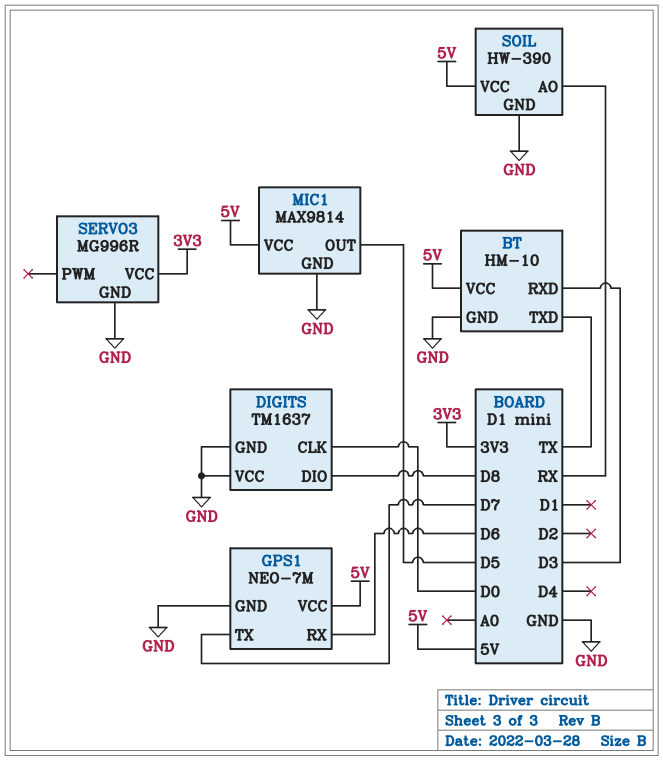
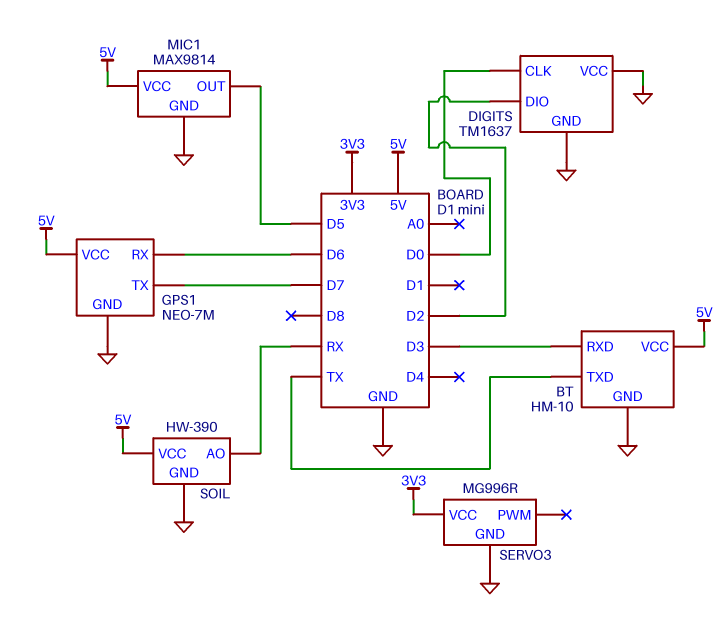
DIGITS pin DIO: D8 -> D2

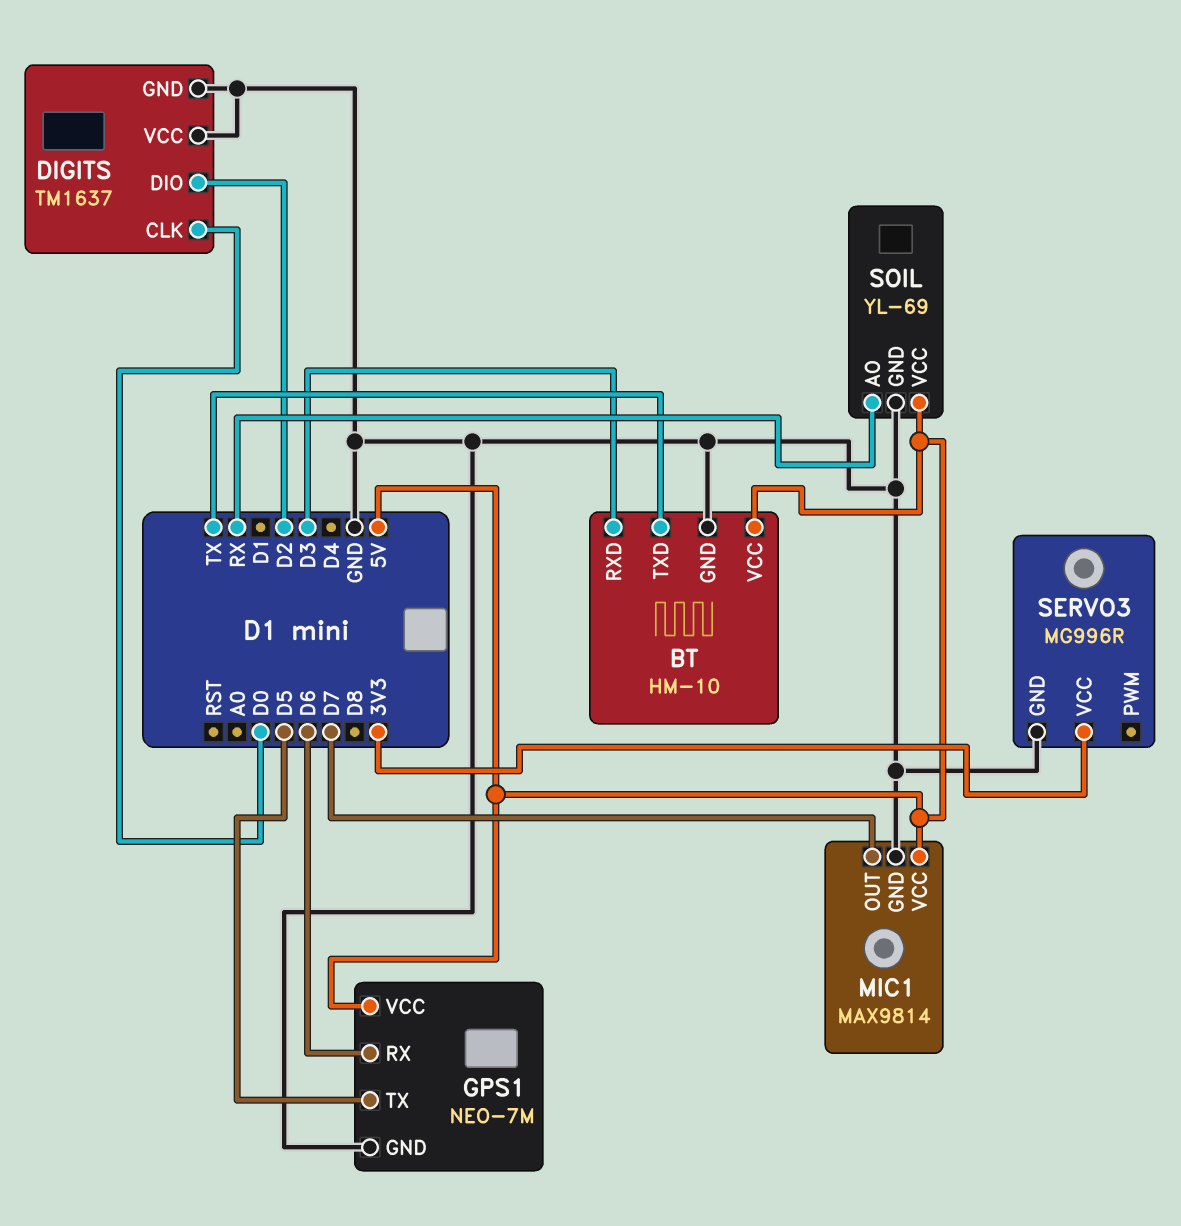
GPS1 pin TX: D7 -> D5
MIC1 pin OUT: D5 -> D7
SOIL: HW-390 -> YL-69

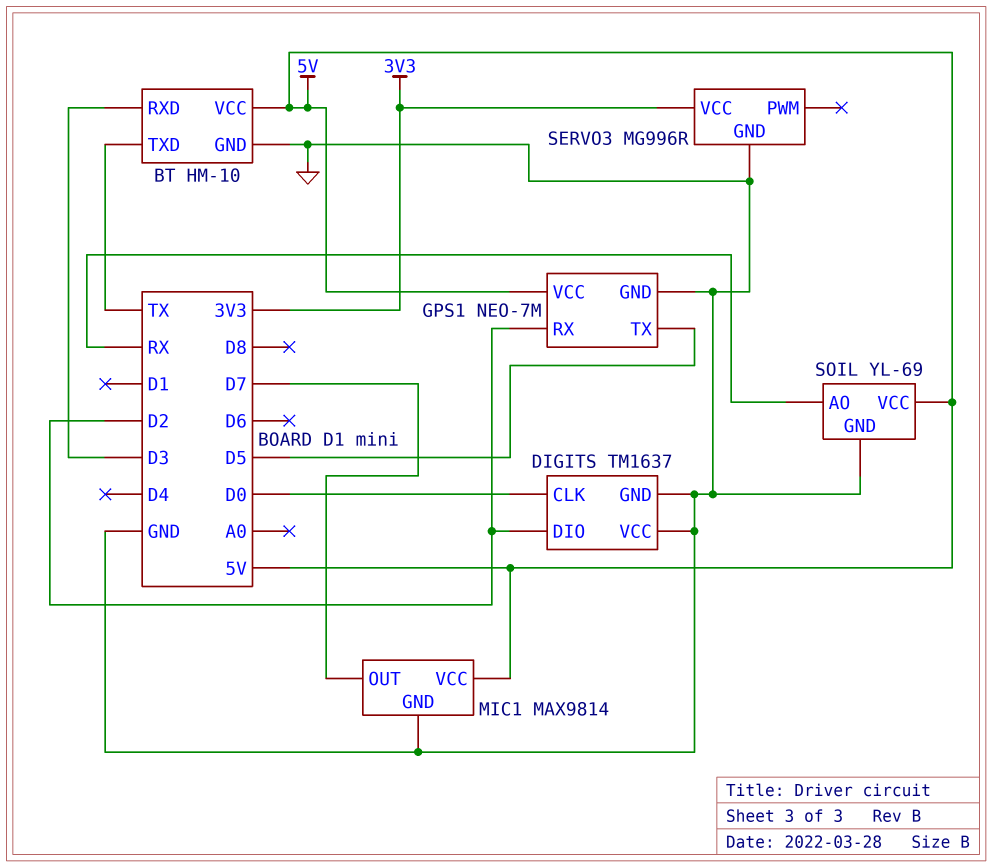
GPS1 pin RX: D6 -> D2

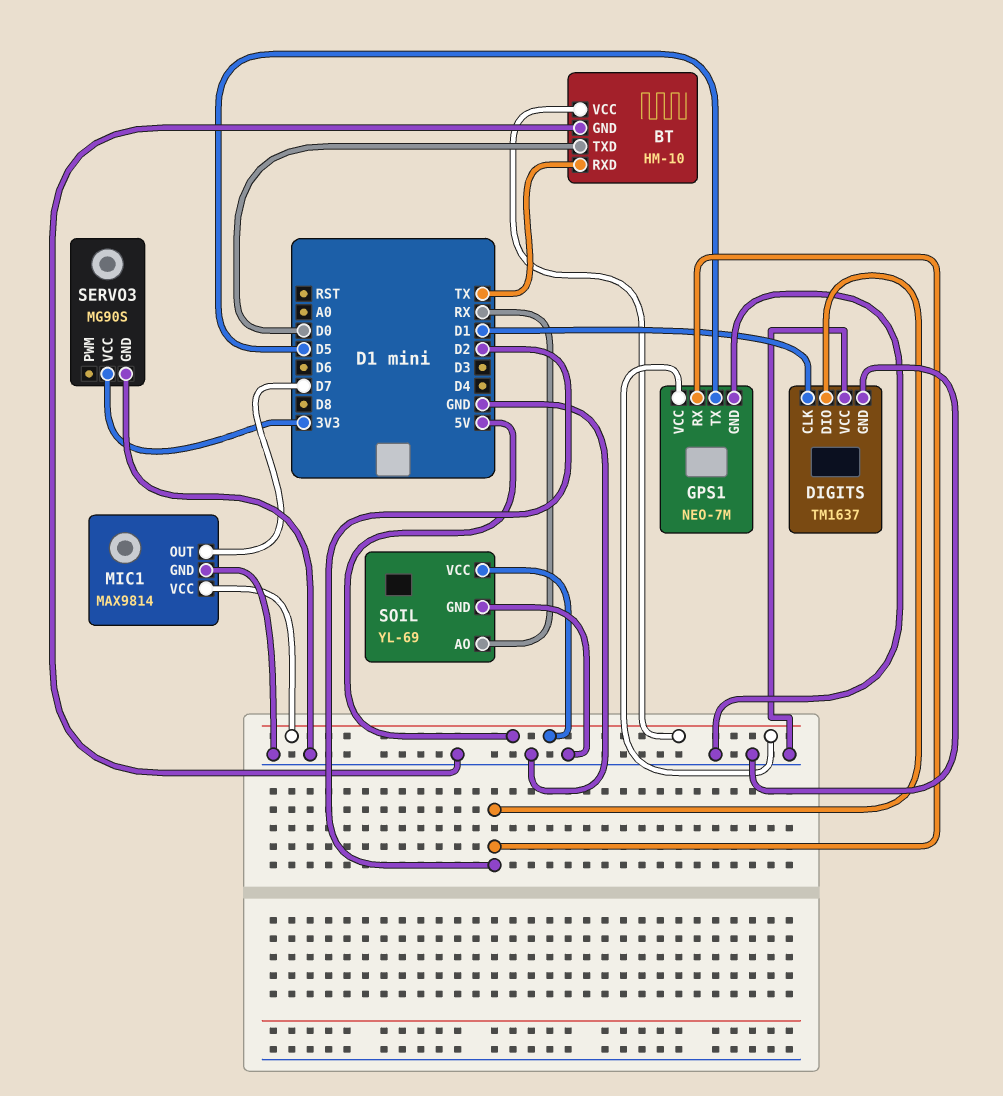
BT pin RXD: D3 -> TX
BT pin TXD: TX -> D0
DIGITS pin CLK: D0 -> D1
SERVO3: MG996R -> MG90S

